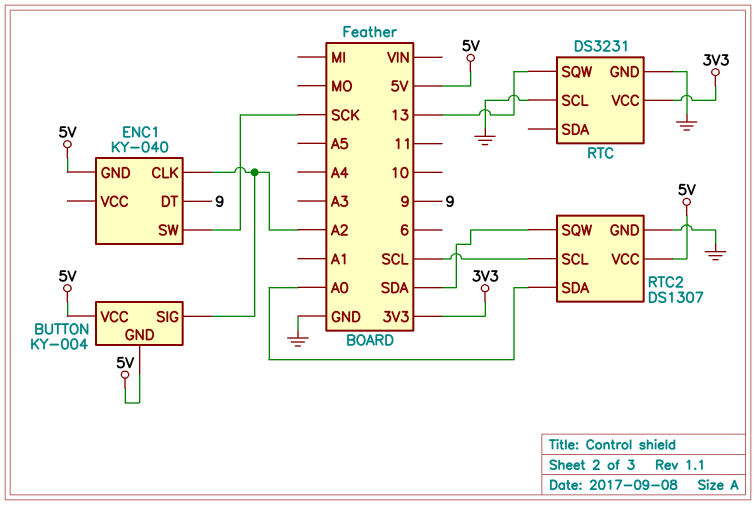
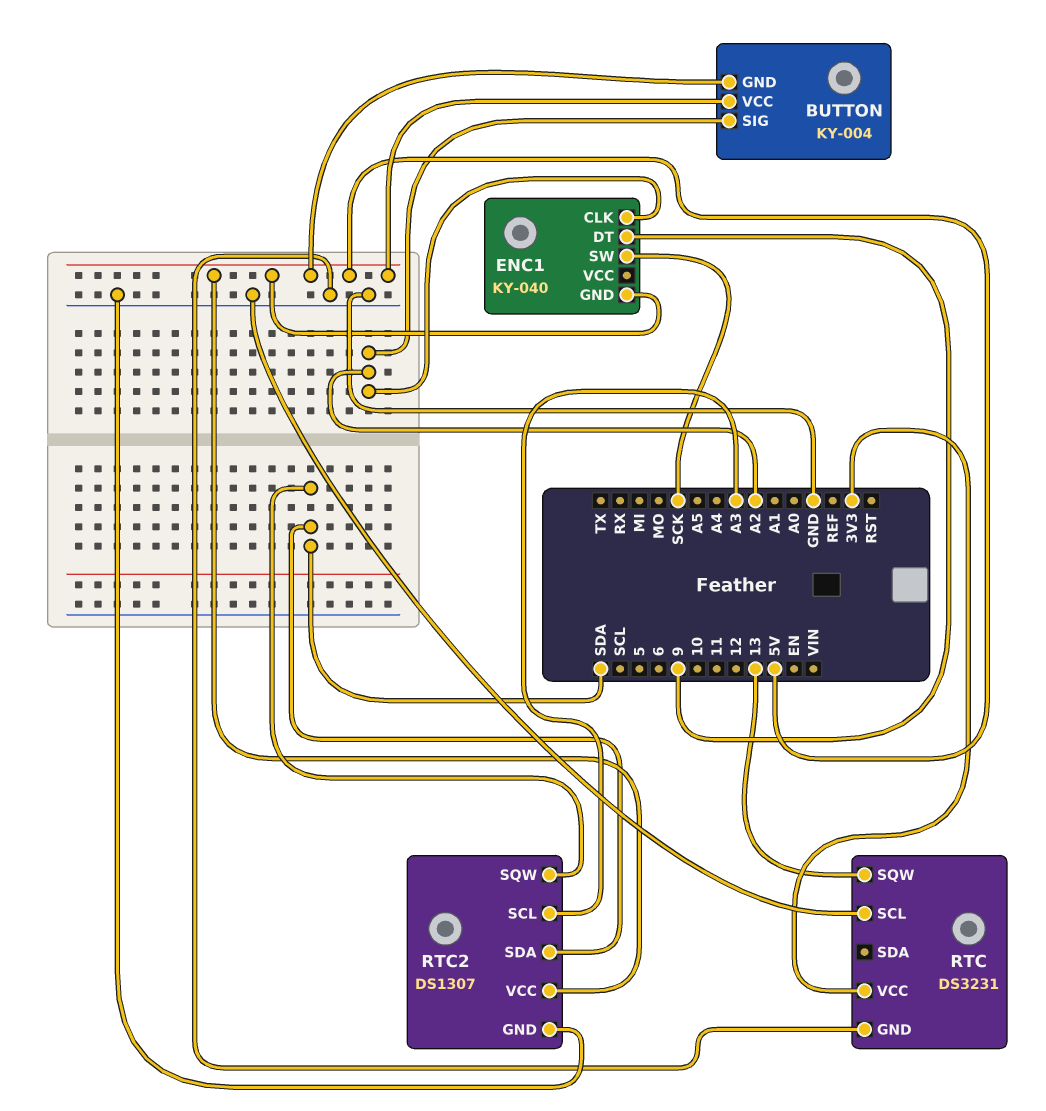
RTC2 pin SCL: SCL -> A3
RTC2 pin SDA: A0 -> SDA

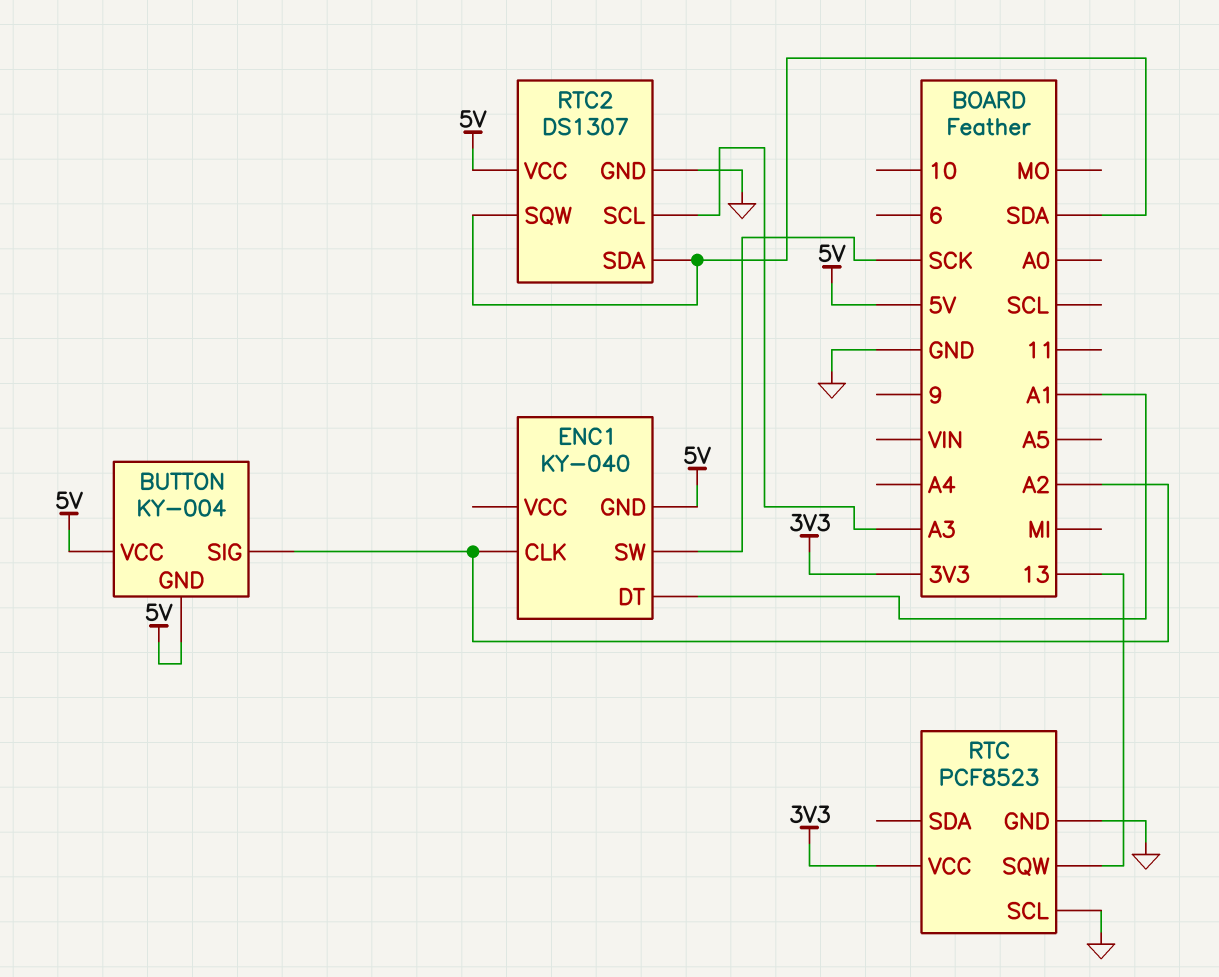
ENC1 pin DT: 9 -> A1
RTC: DS3231 -> PCF8523

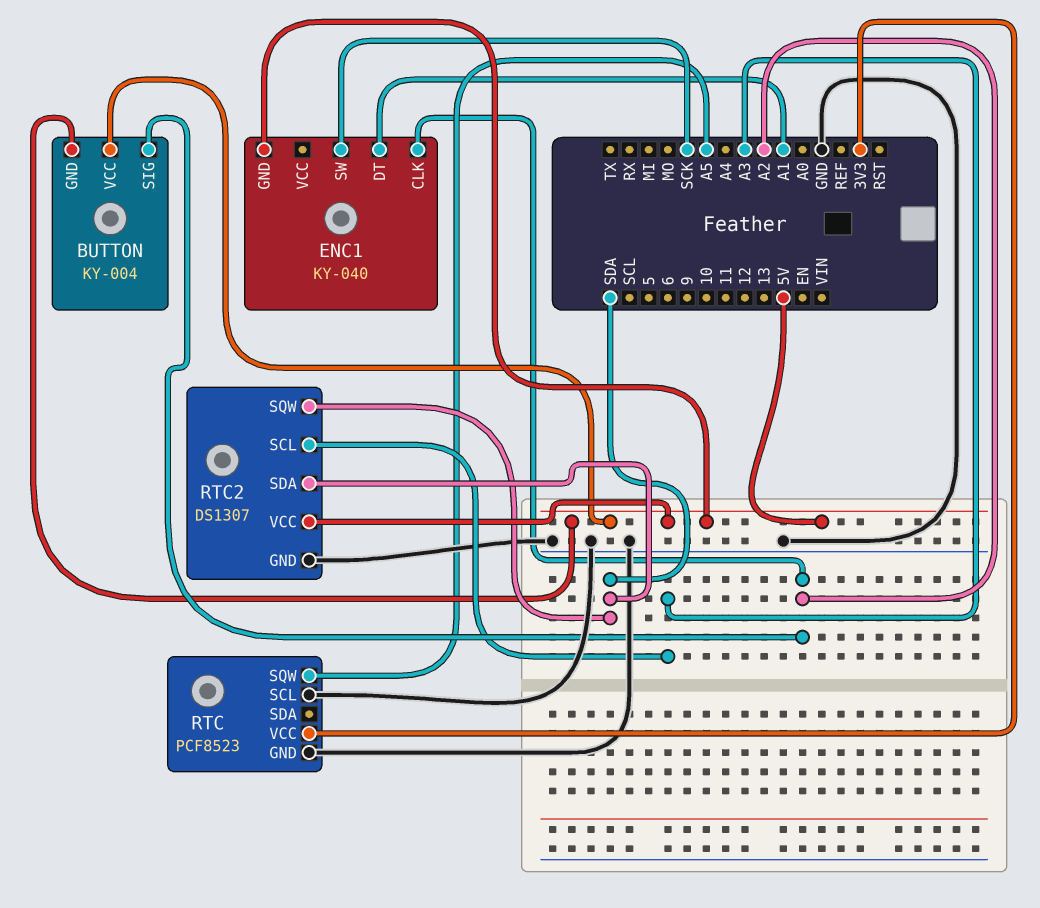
RTC pin SQW: 13 -> A5

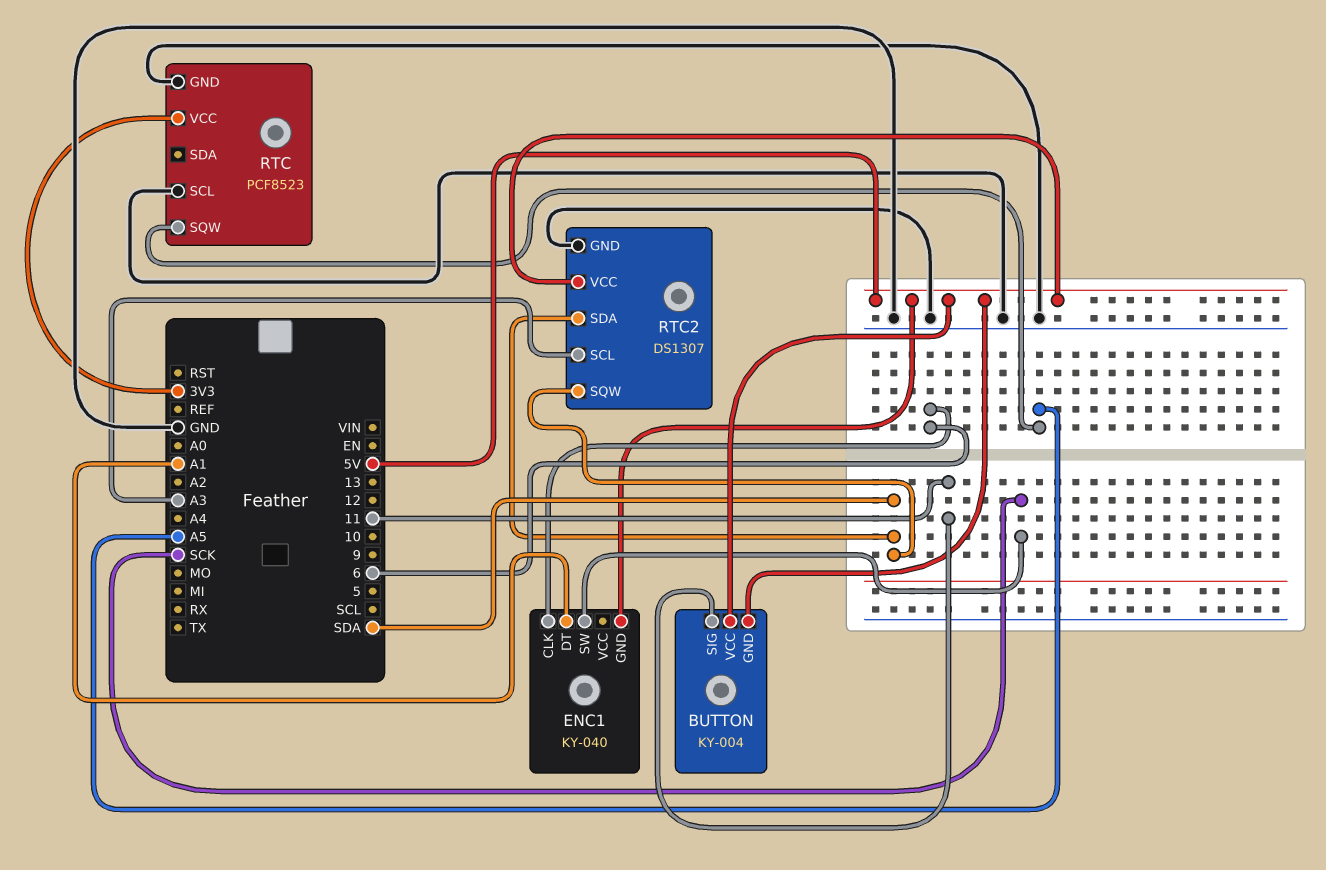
BUTTON pin SIG: A2 -> 11
ENC1 pin CLK: A2 -> 6

